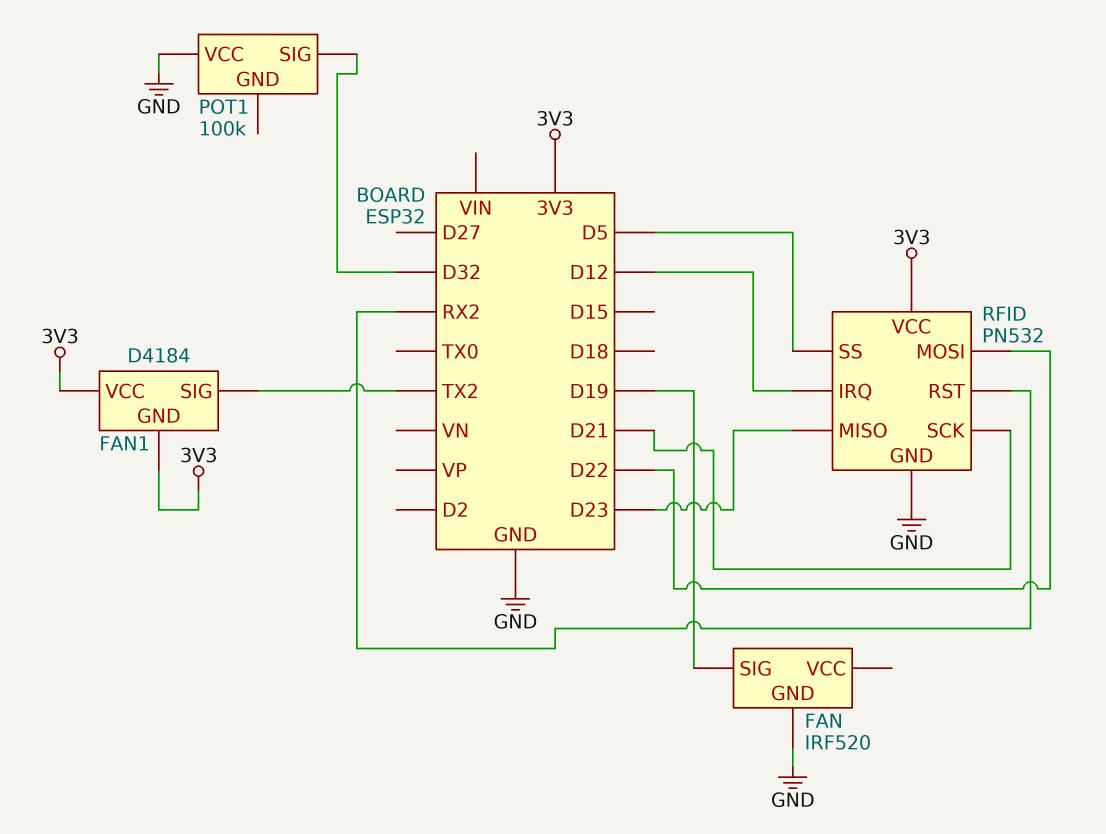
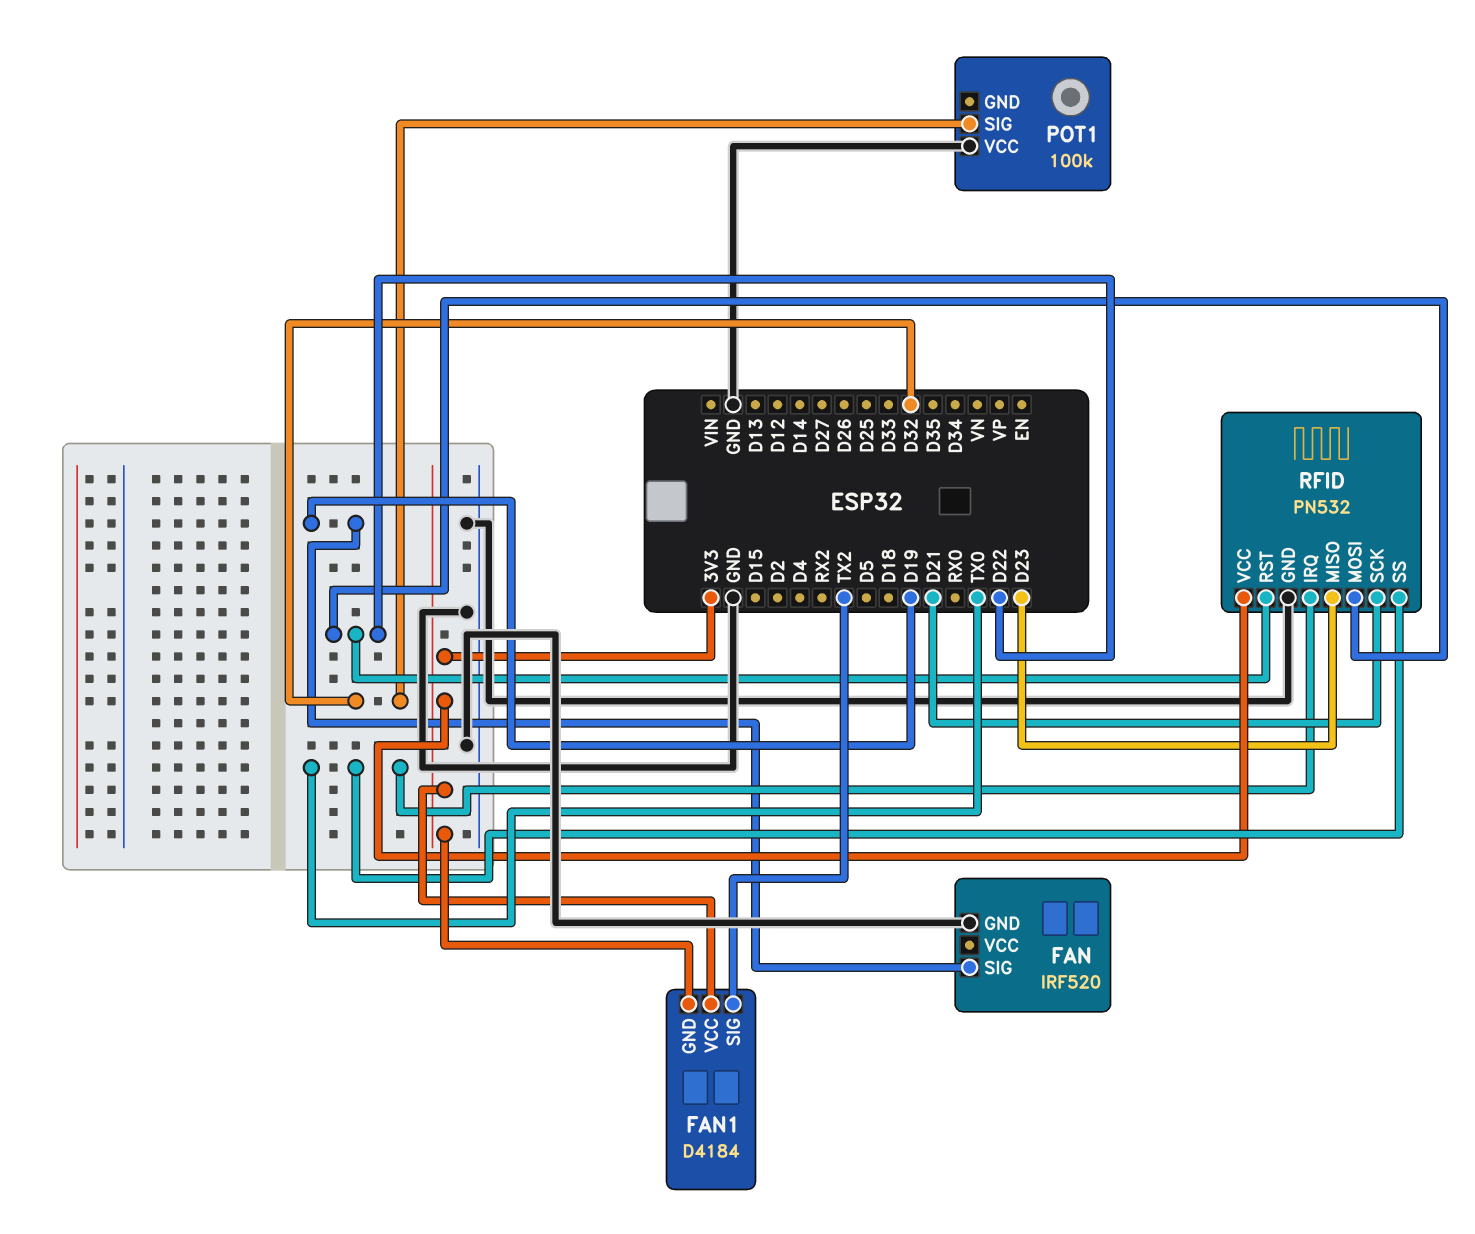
RFID pin IRQ: D12 -> TX0
RFID pin RST: RX2 -> D22
RFID pin SS: D5 -> TX0

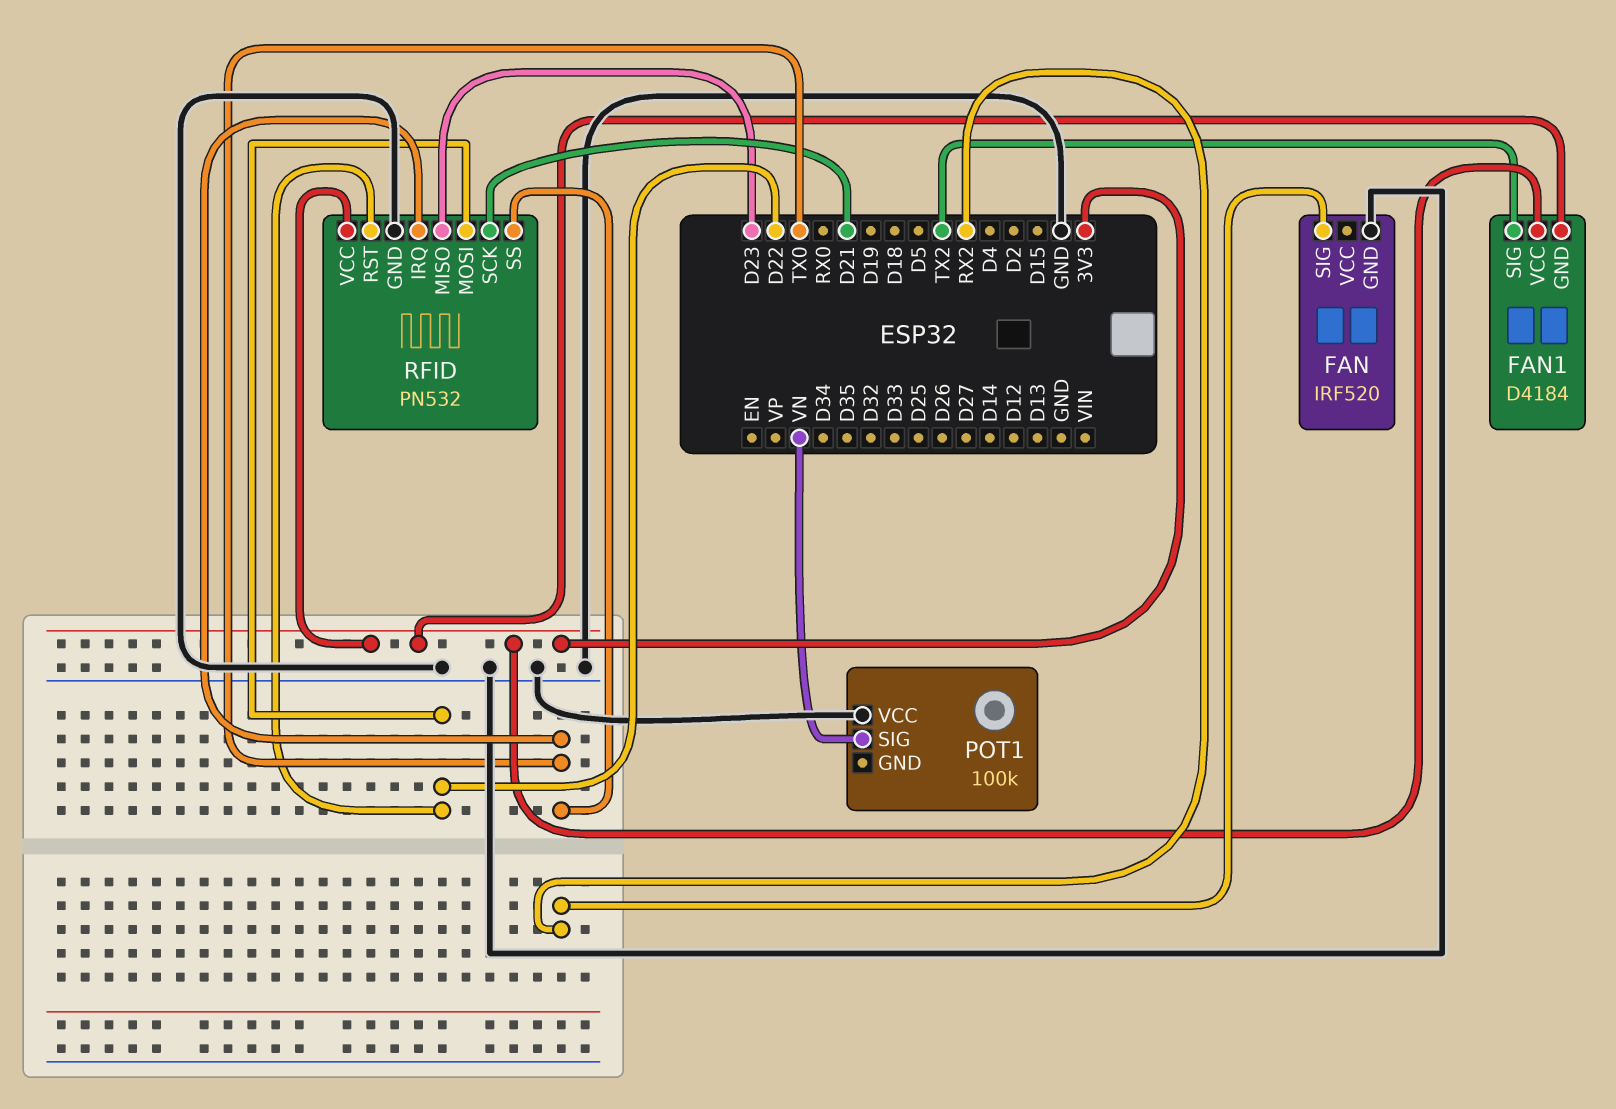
FAN pin SIG: D19 -> RX2
POT1 pin SIG: D32 -> VN

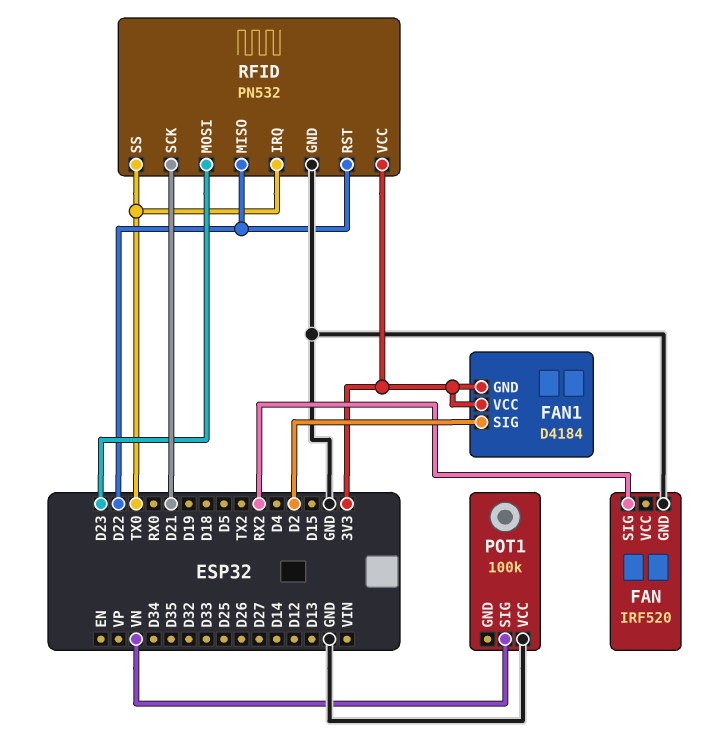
FAN1 pin SIG: TX2 -> D2
RFID pin MISO: D23 -> D22
RFID pin MOSI: D22 -> D23

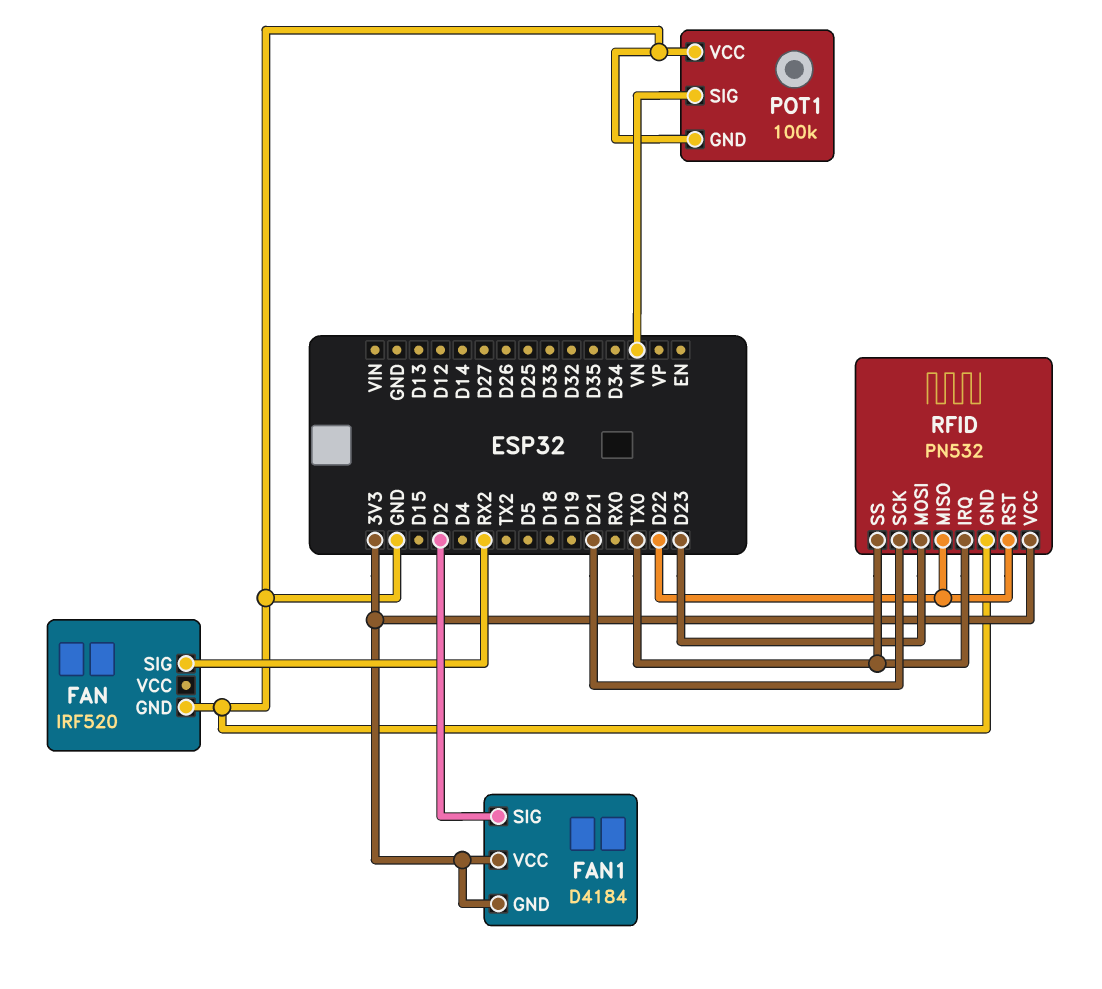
POT1 pin GND: none -> GND

